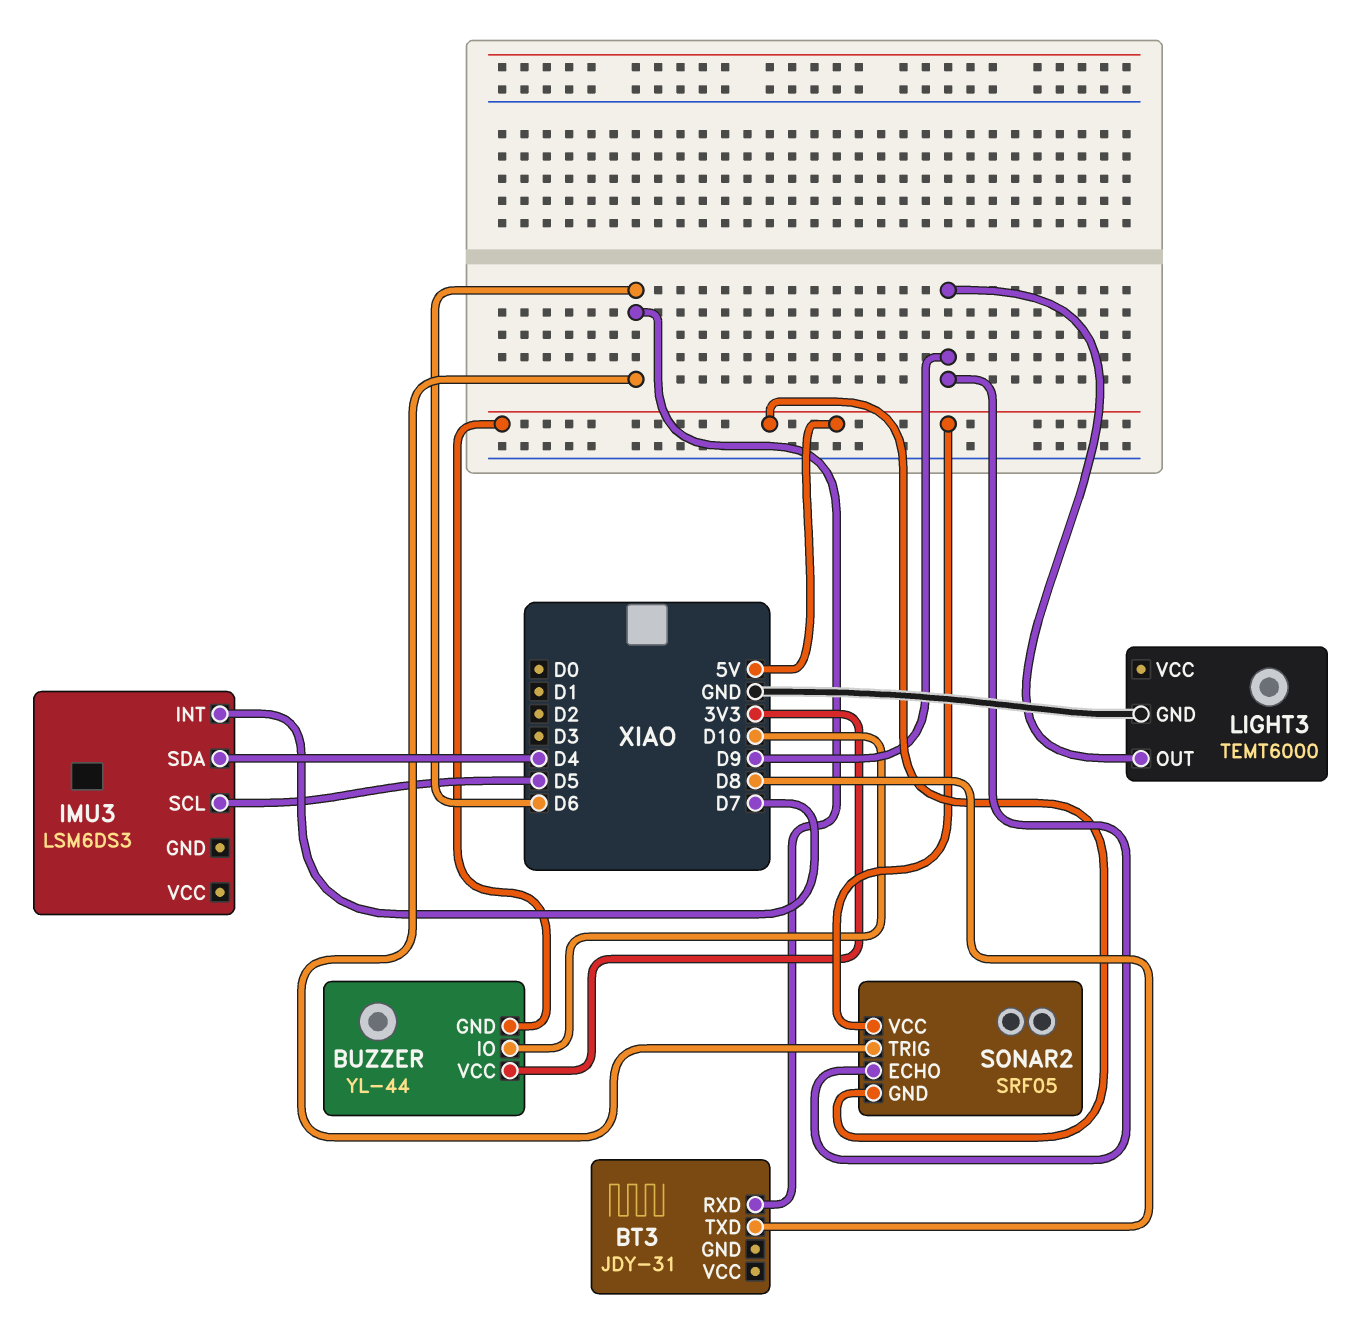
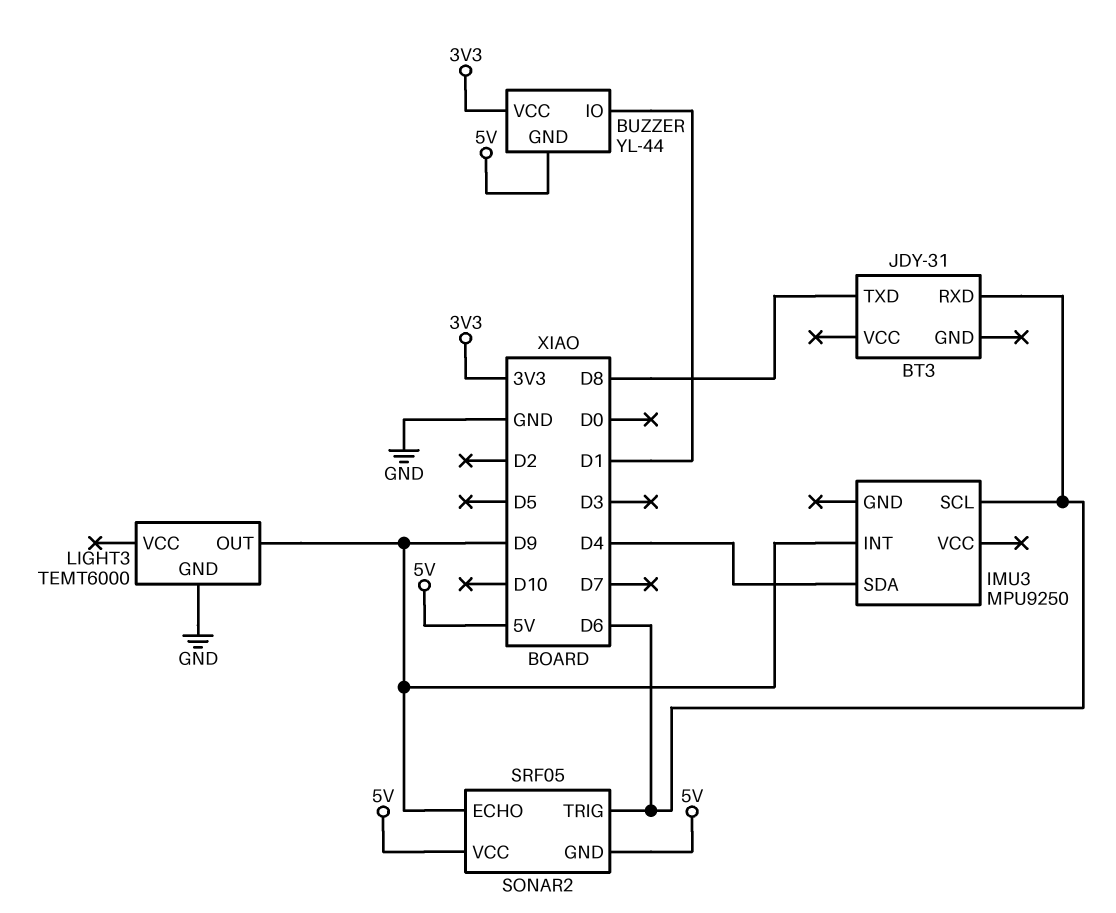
BUZZER pin IO: D10 -> D1
IMU3: LSM6DS3 -> MPU9250
IMU3 pin INT: D7 -> D9
IMU3 pin SCL: D5 -> D6

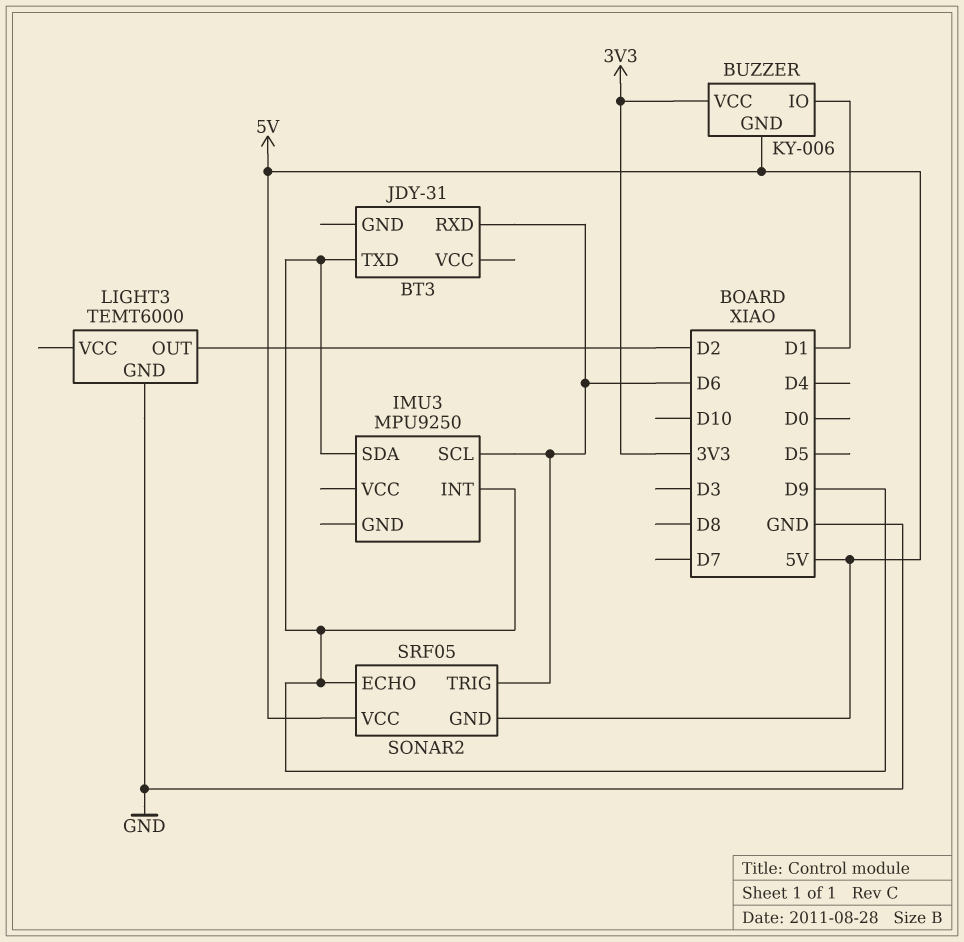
BT3 pin TXD: D8 -> D9
BUZZER: YL-44 -> KY-006
IMU3 pin SDA: D4 -> D9
LIGHT3 pin OUT: D9 -> D2

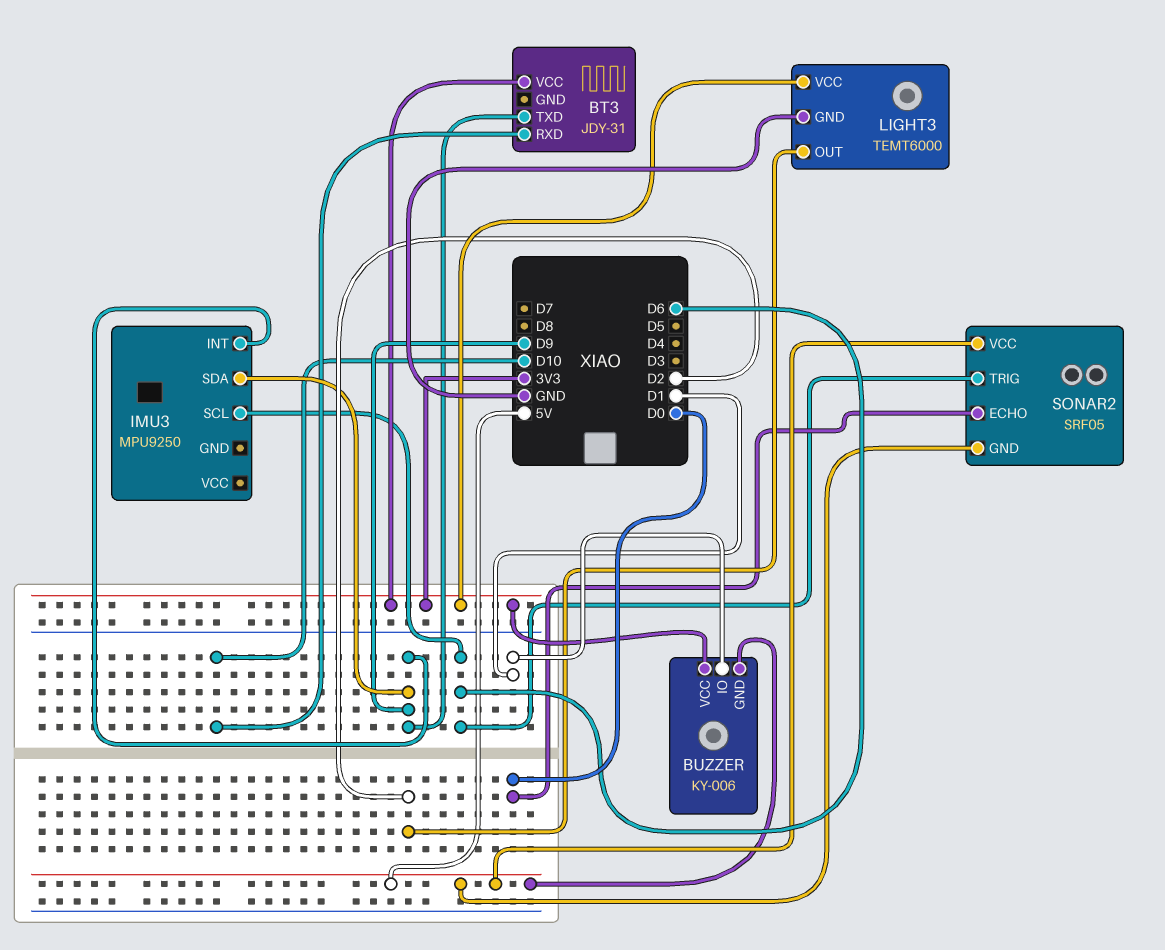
BT3 pin RXD: D6 -> D10
BT3 pin VCC: none -> 3V3
LIGHT3 pin VCC: none -> 3V3
SONAR2 pin ECHO: D9 -> D0

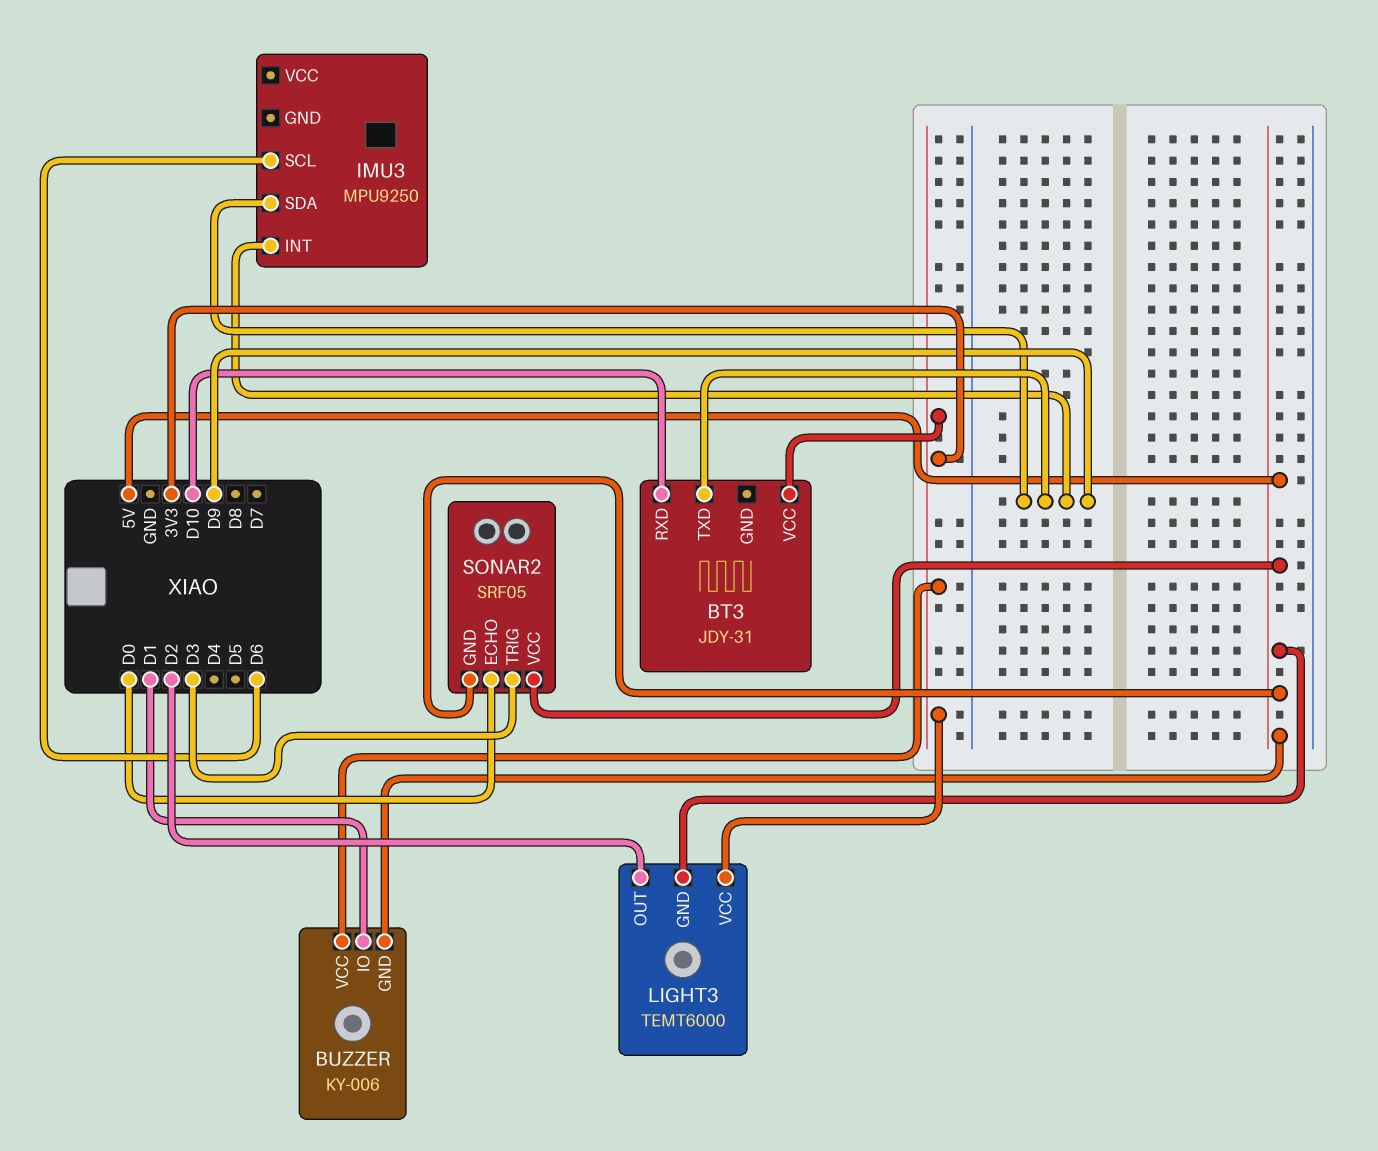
LIGHT3 pin GND: GND -> 5V
SONAR2 pin TRIG: D6 -> D3

